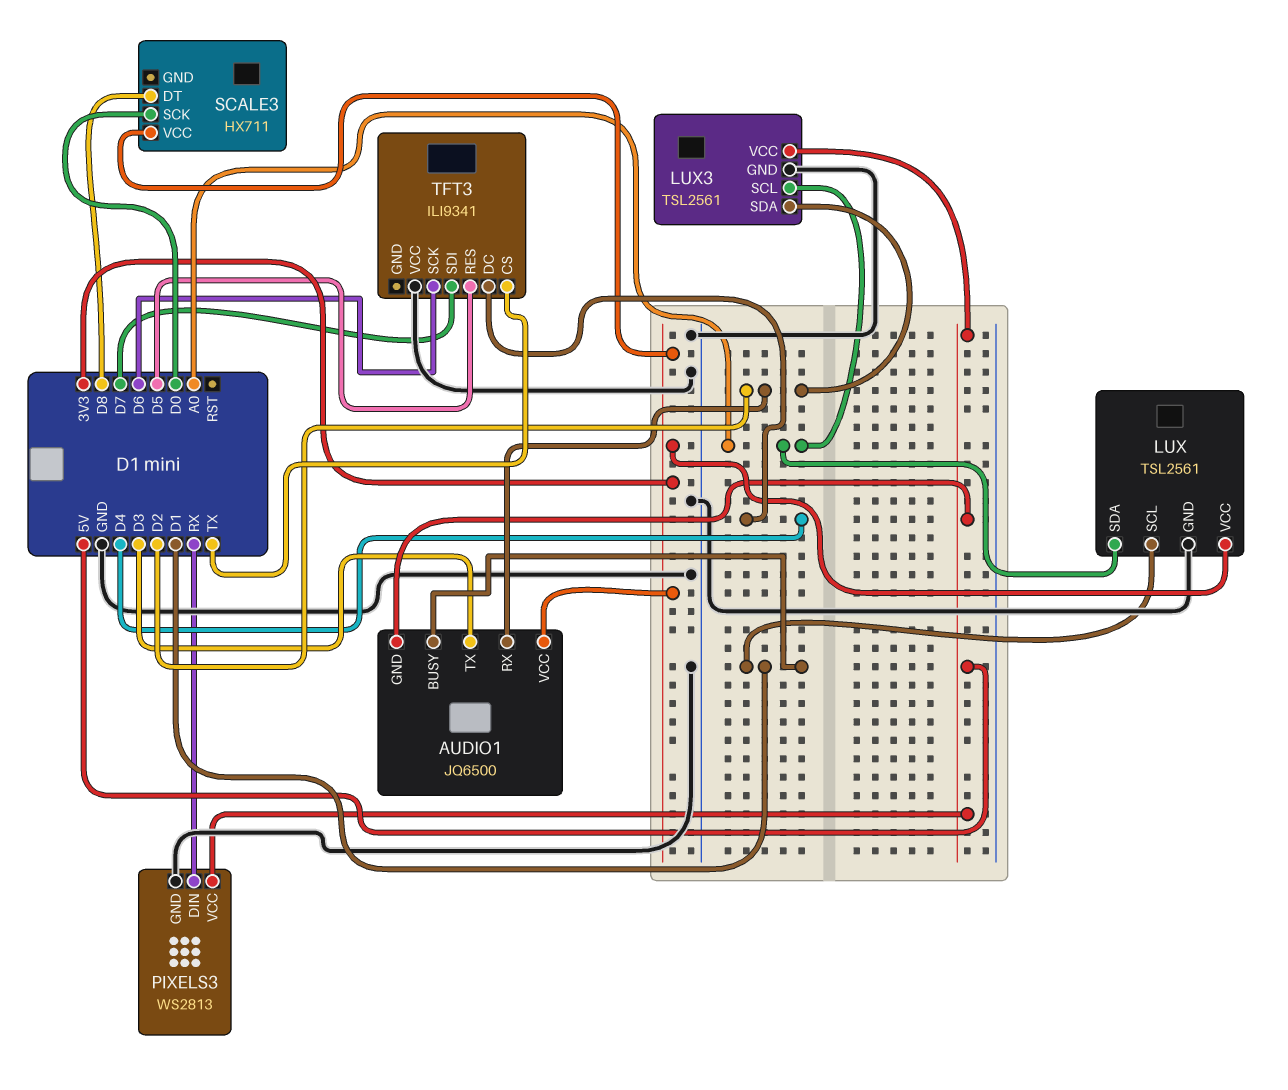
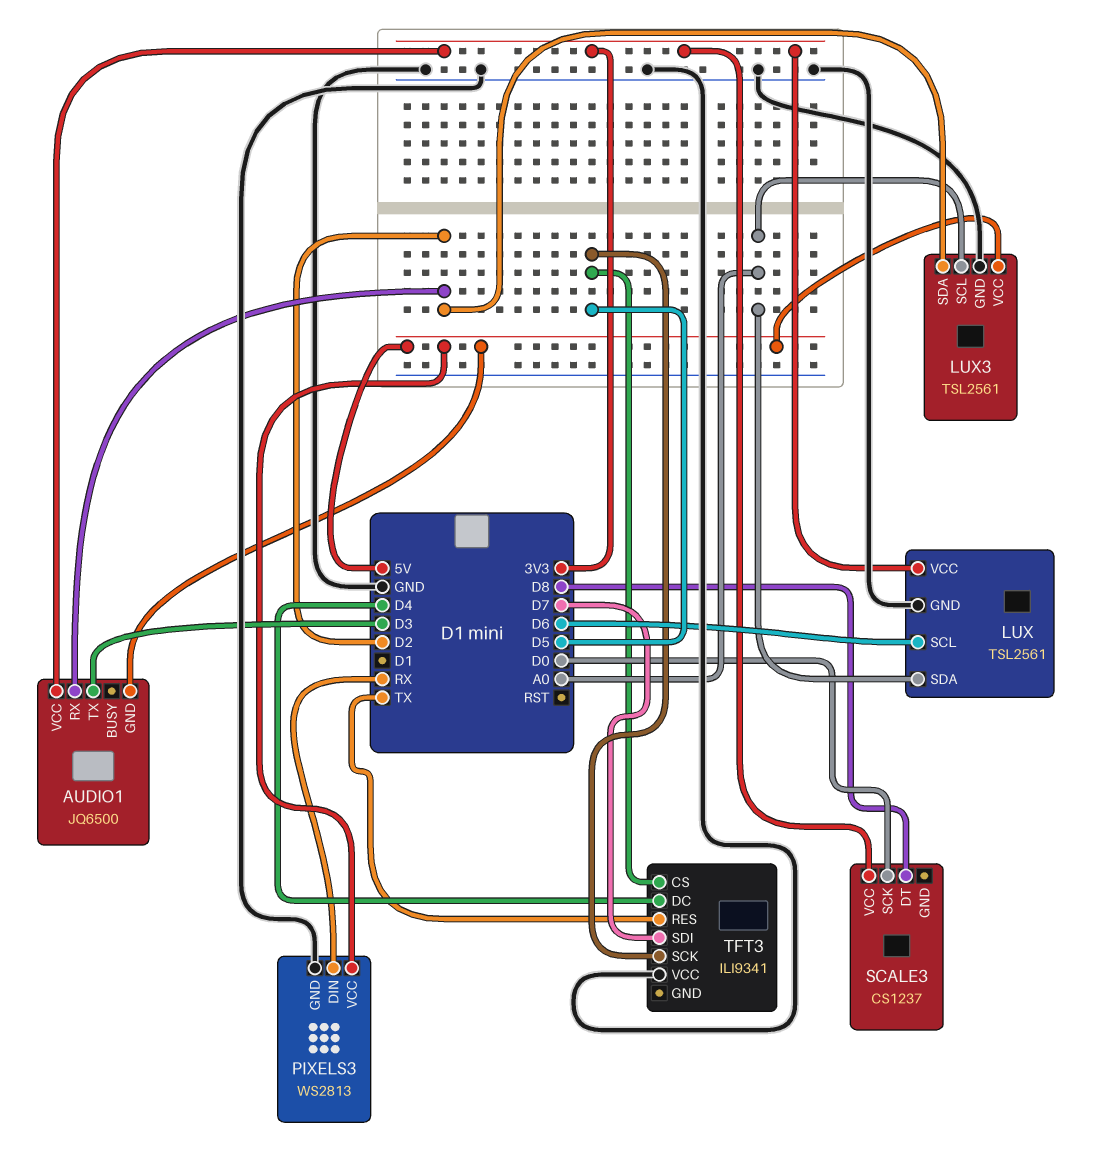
AUDIO1 pin BUSY: D1 -> none
LUX pin SCL: D1 -> D6
SCALE3: HX711 -> CS1237
TFT3 pin CS: TX -> D5
TFT3 pin RES: D5 -> TX
TFT3 pin SCK: D6 -> D5

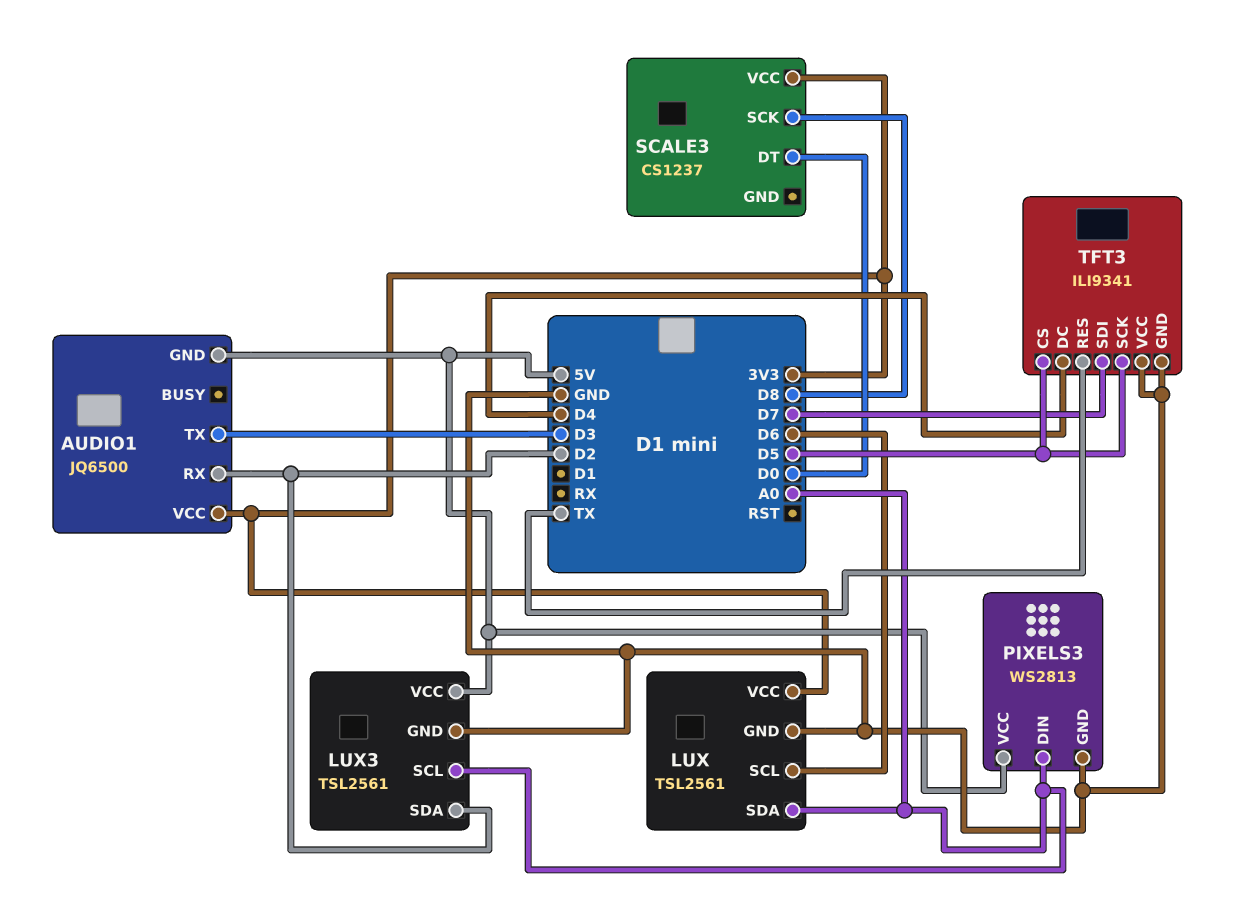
PIXELS3 pin DIN: RX -> A0
SCALE3 pin DT: D8 -> D0
SCALE3 pin SCK: D0 -> D8
TFT3 pin GND: none -> GND

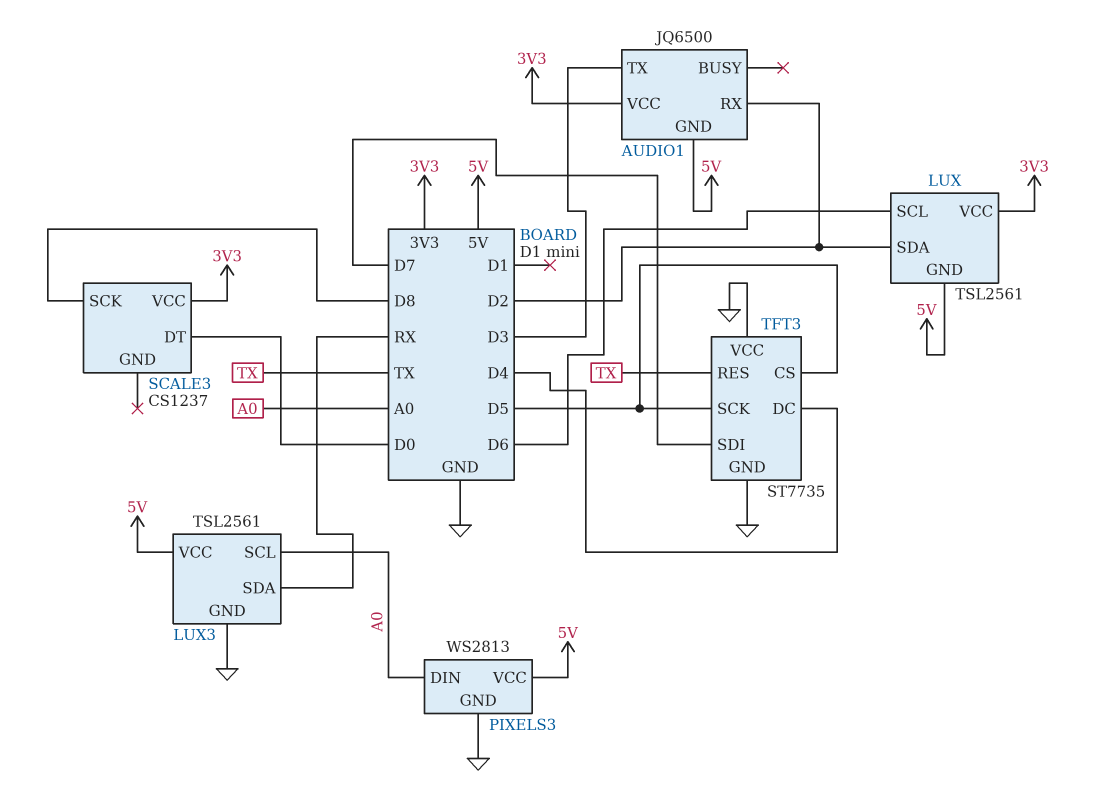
LUX pin GND: GND -> 5V
LUX pin SDA: A0 -> D2
LUX3 pin SDA: D2 -> RX
TFT3: ILI9341 -> ST7735

